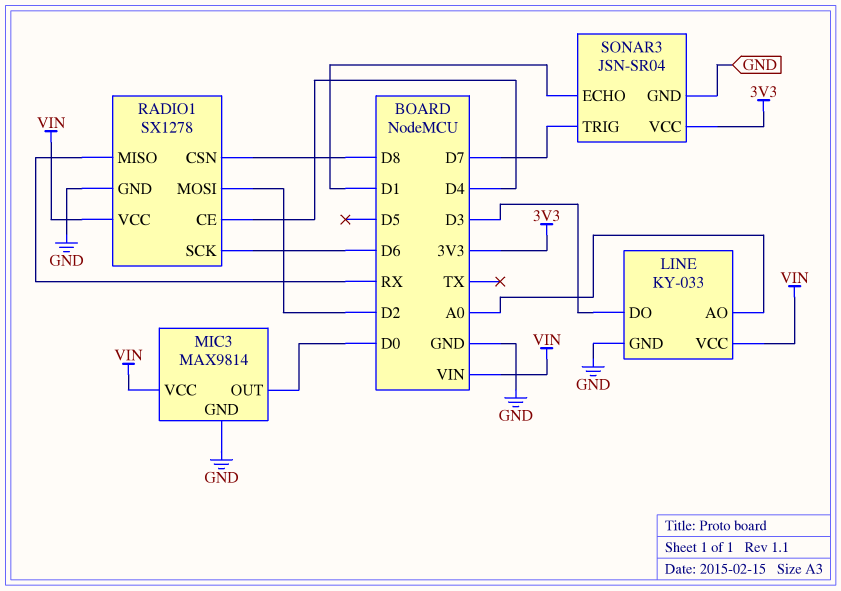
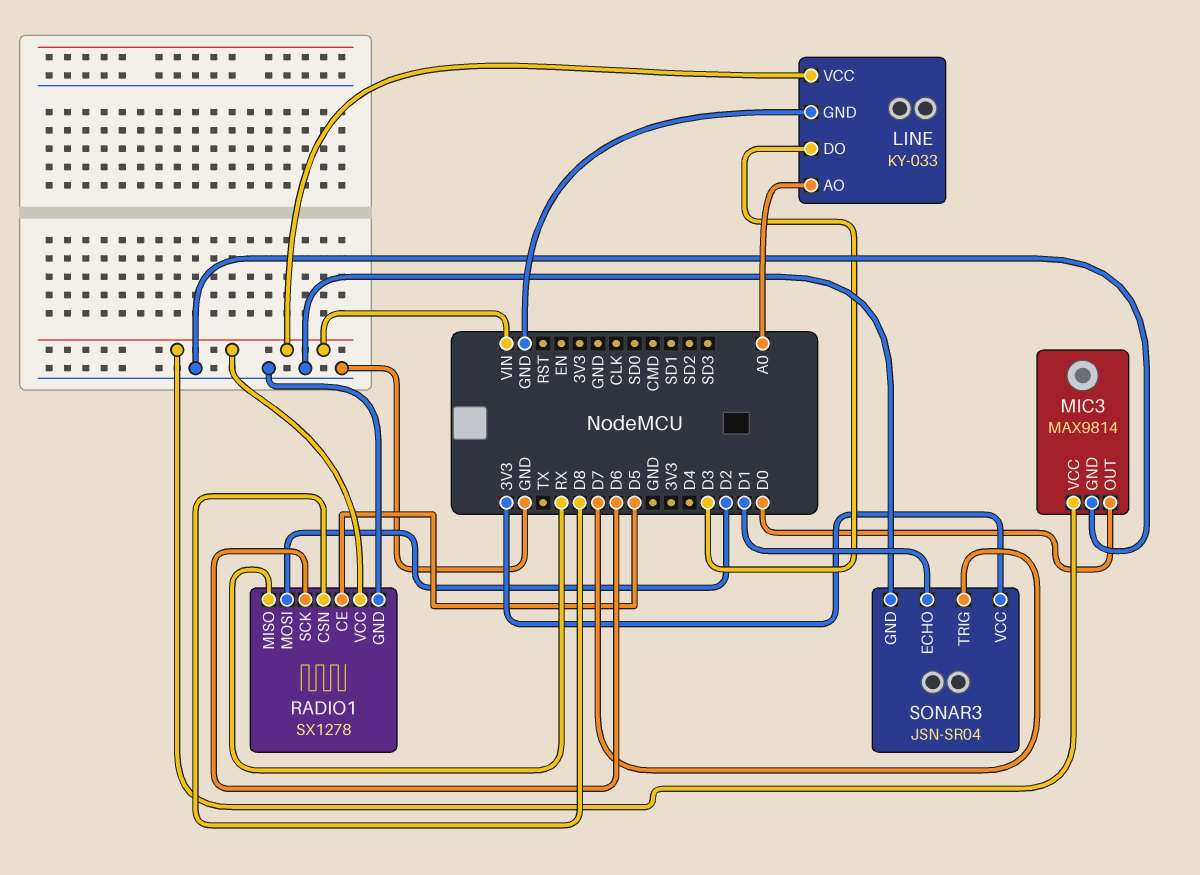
RADIO1 pin CE: D4 -> D5

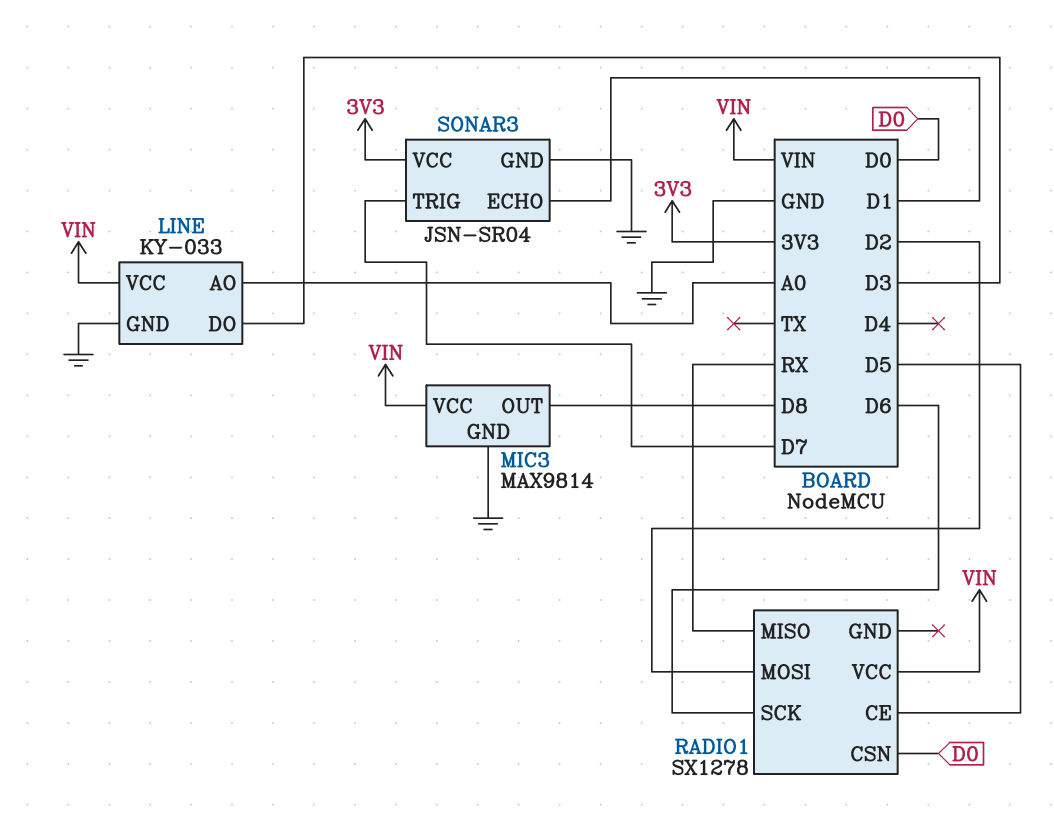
MIC3 pin OUT: D0 -> D8
RADIO1 pin CSN: D8 -> D0
RADIO1 pin GND: GND -> none

